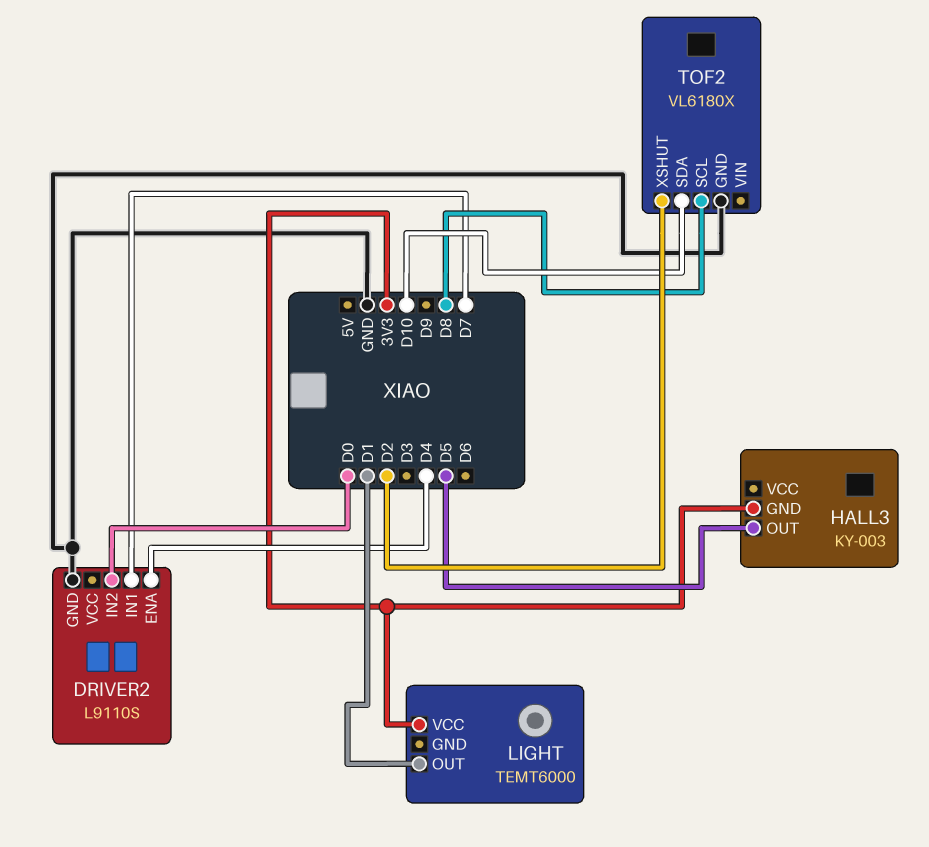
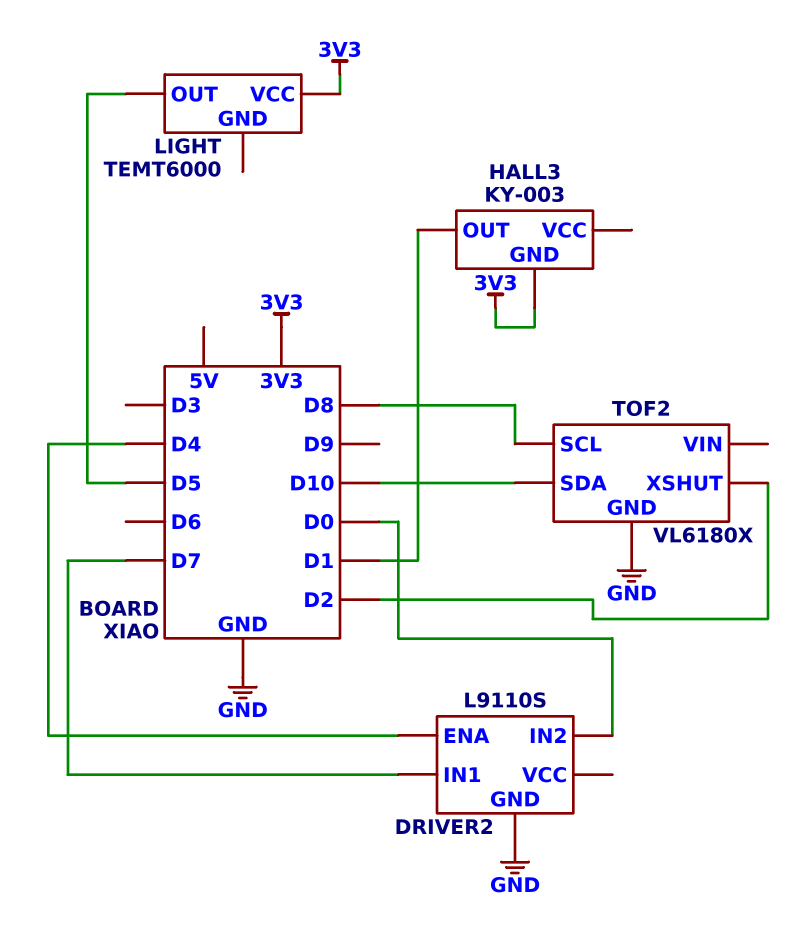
HALL3 pin OUT: D5 -> D1
LIGHT pin OUT: D1 -> D5

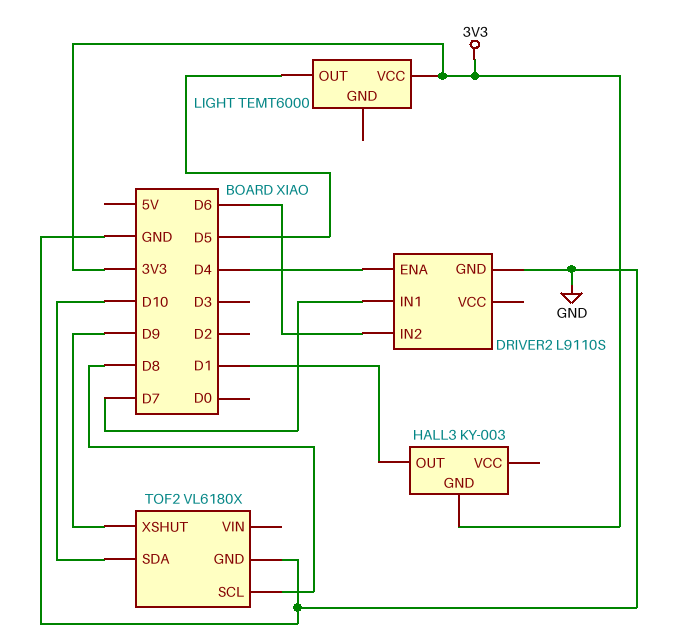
DRIVER2 pin IN2: D0 -> D6
TOF2 pin XSHUT: D2 -> D9

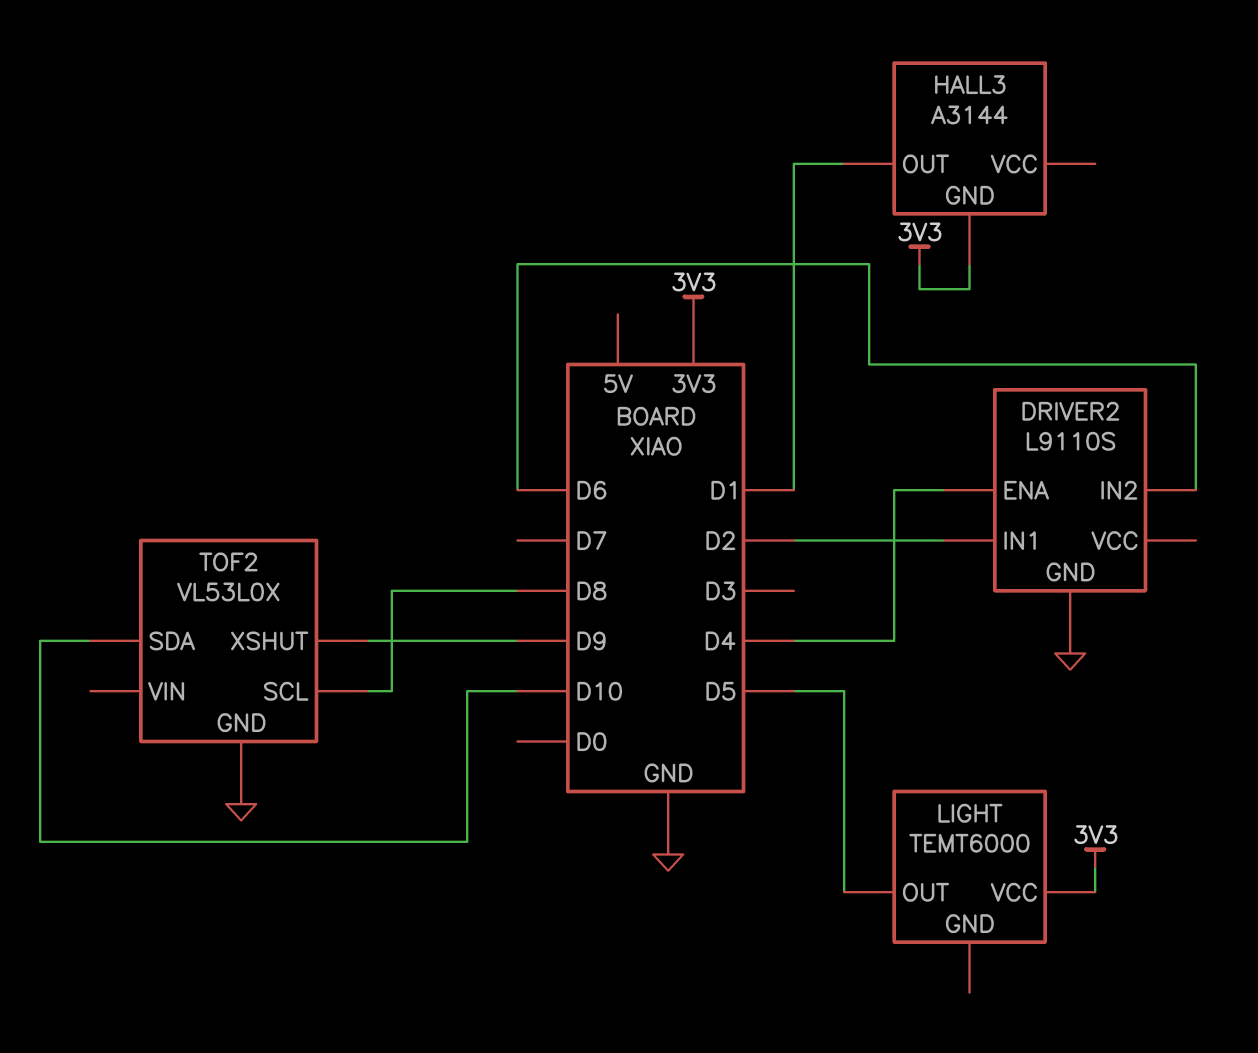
DRIVER2 pin IN1: D7 -> D2
HALL3: KY-003 -> A3144
TOF2: VL6180X -> VL53L0X

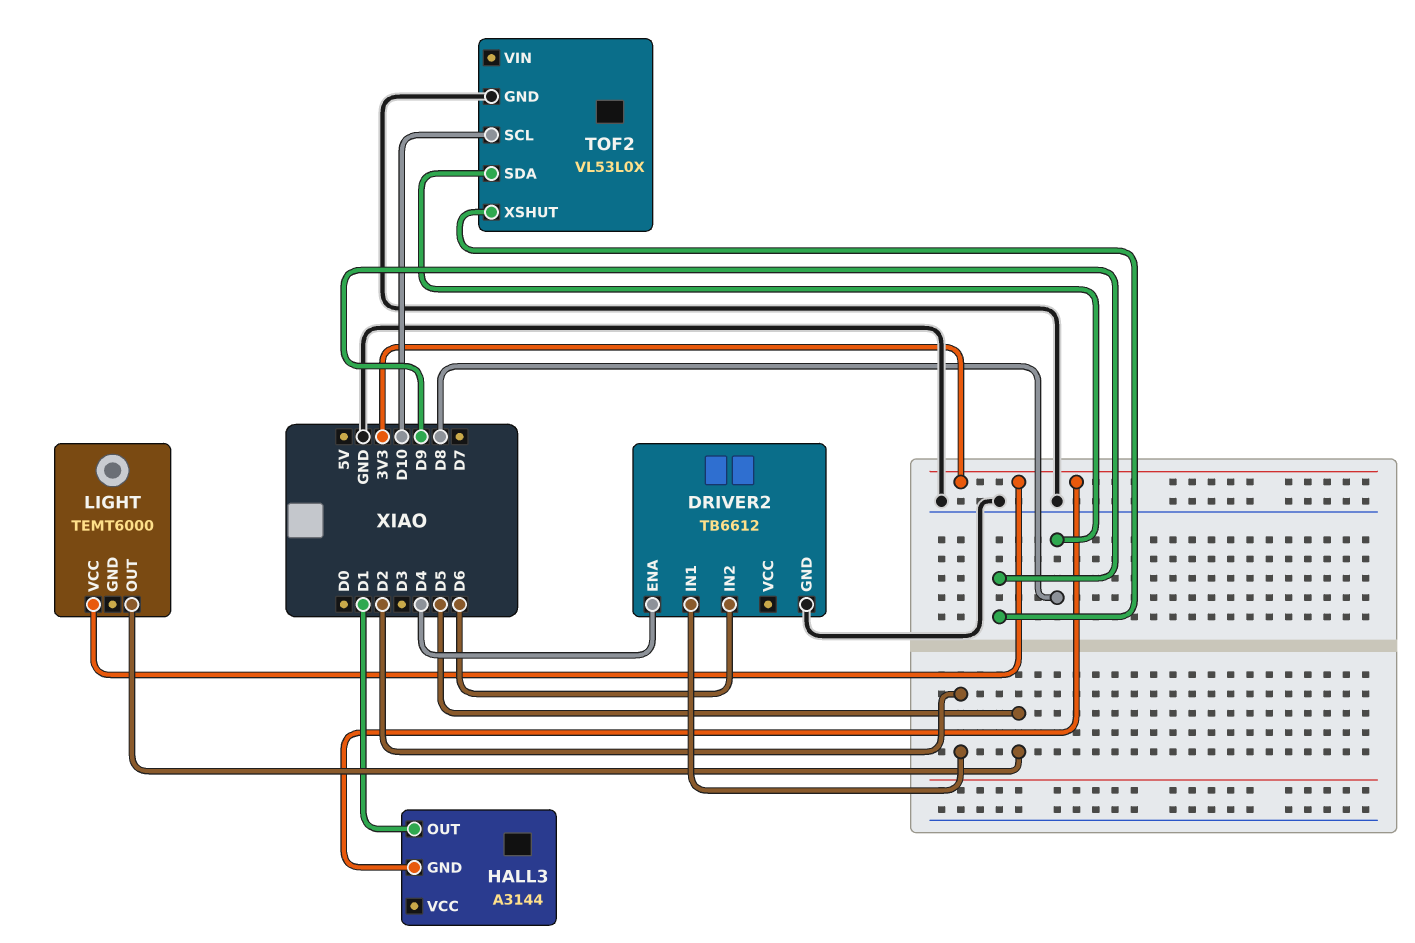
DRIVER2: L9110S -> TB6612
TOF2 pin SCL: D8 -> D10
TOF2 pin SDA: D10 -> D8

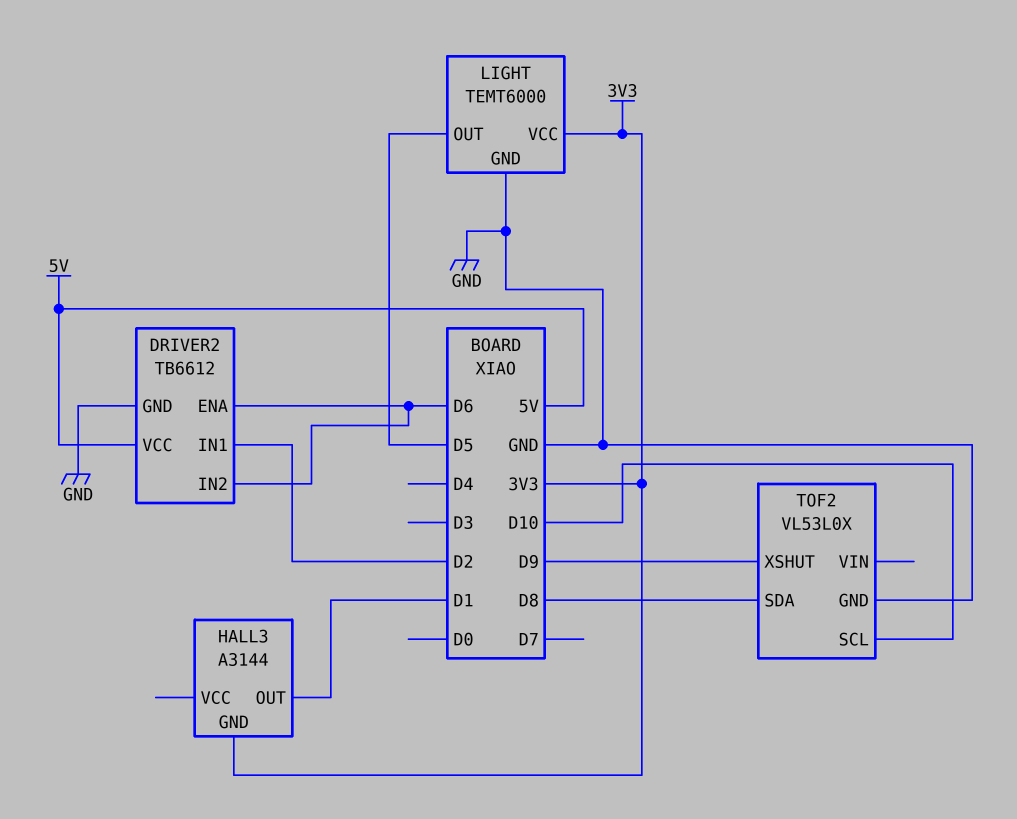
DRIVER2 pin ENA: D4 -> D6
DRIVER2 pin VCC: none -> 5V
LIGHT pin GND: none -> GND

